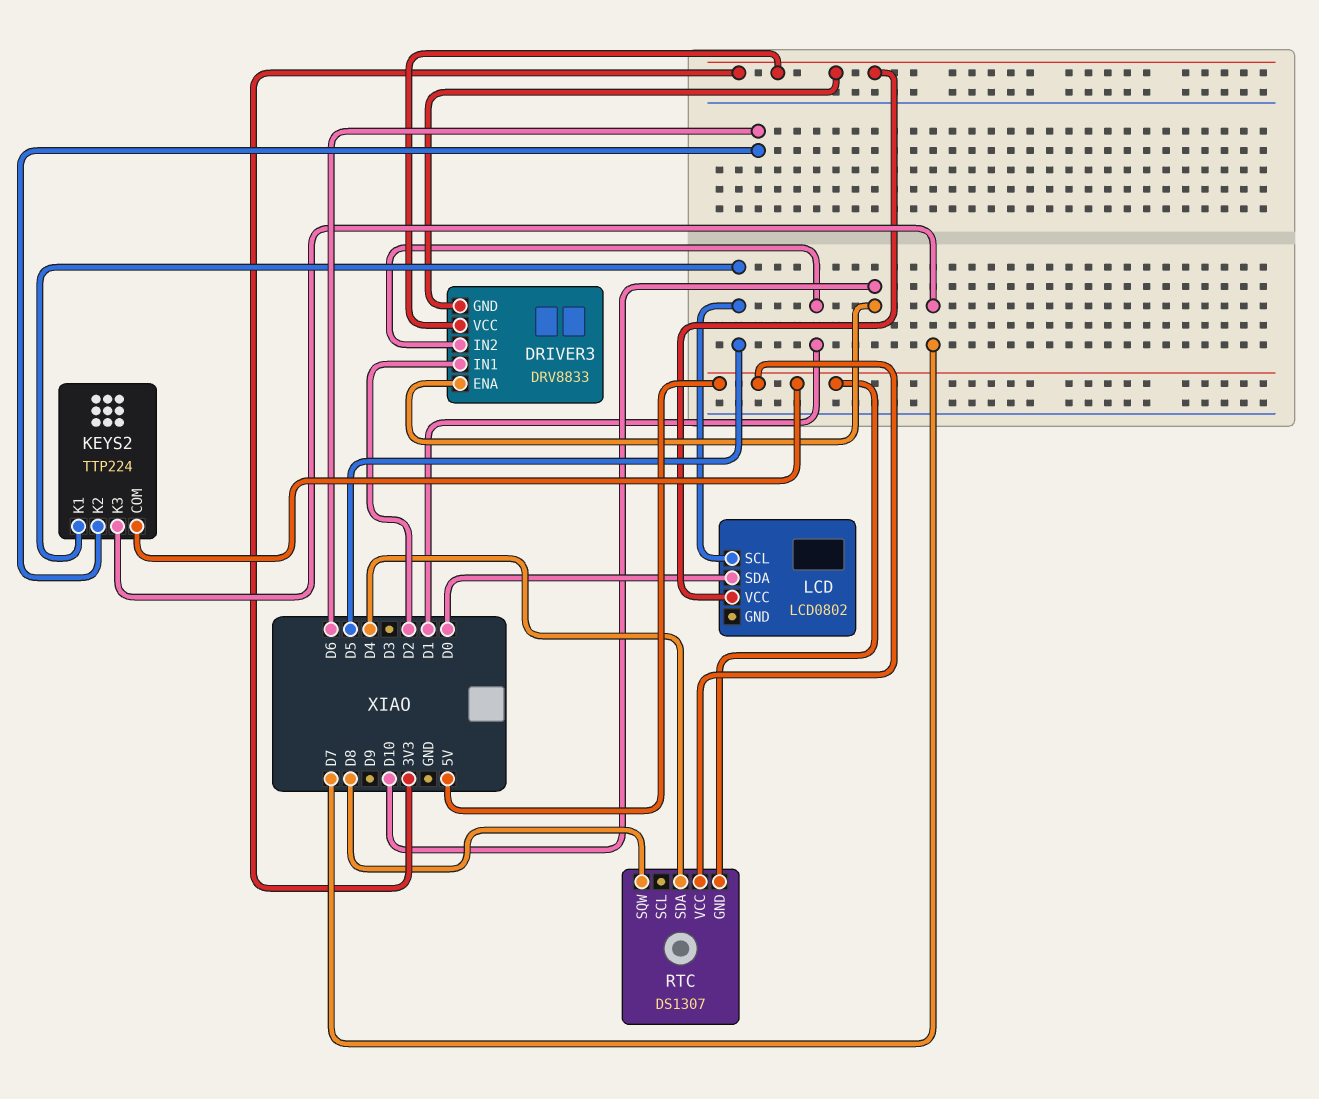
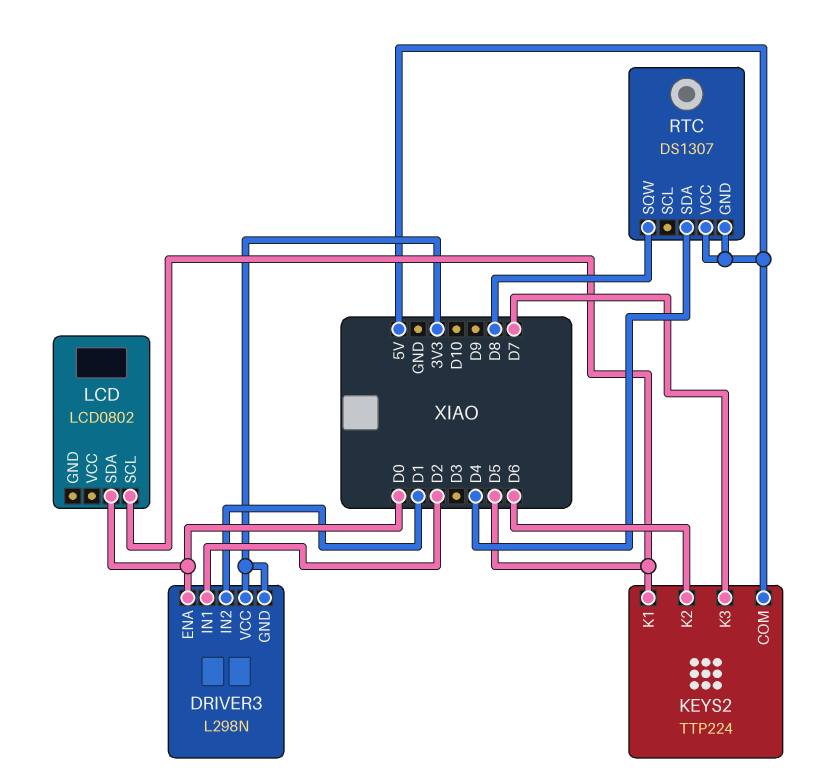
DRIVER3: DRV8833 -> L298N
DRIVER3 pin ENA: D10 -> D0
LCD pin VCC: 3V3 -> none

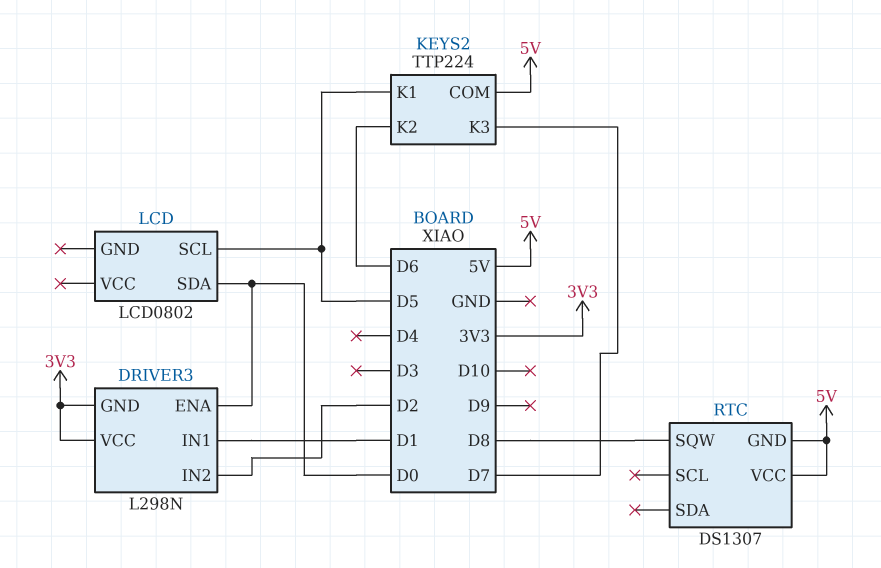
DRIVER3 pin IN1: D2 -> D1
DRIVER3 pin IN2: D1 -> D2
RTC pin SDA: D4 -> none

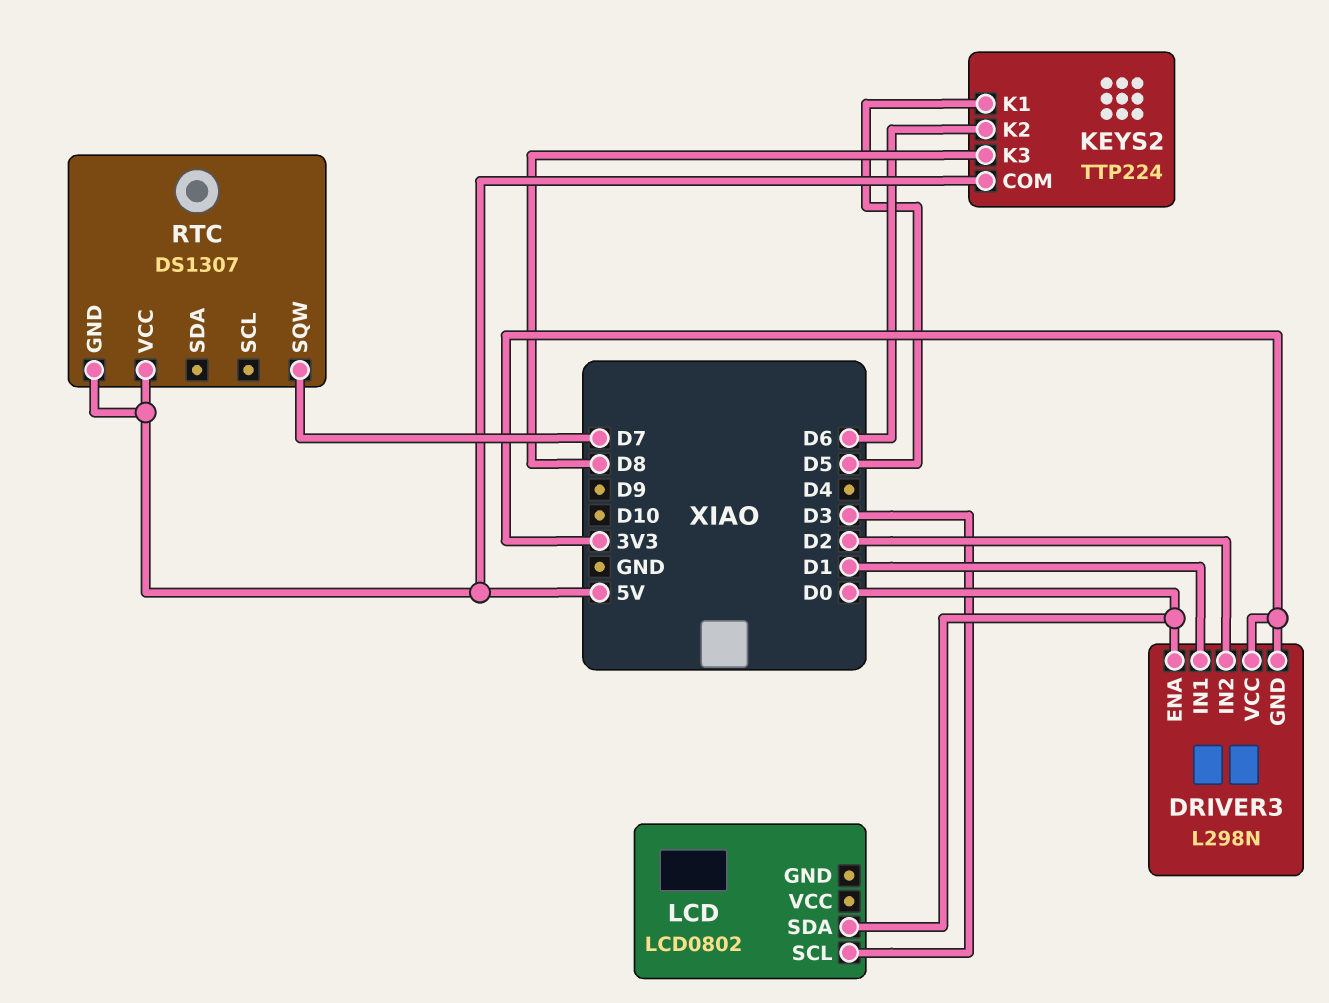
KEYS2 pin K3: D7 -> D8
LCD pin SCL: D5 -> D3
RTC pin SQW: D8 -> D7

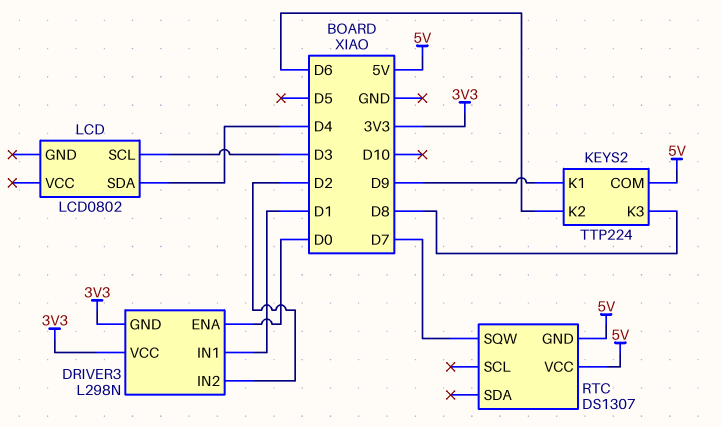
KEYS2 pin K1: D5 -> D9
LCD pin SDA: D0 -> D4

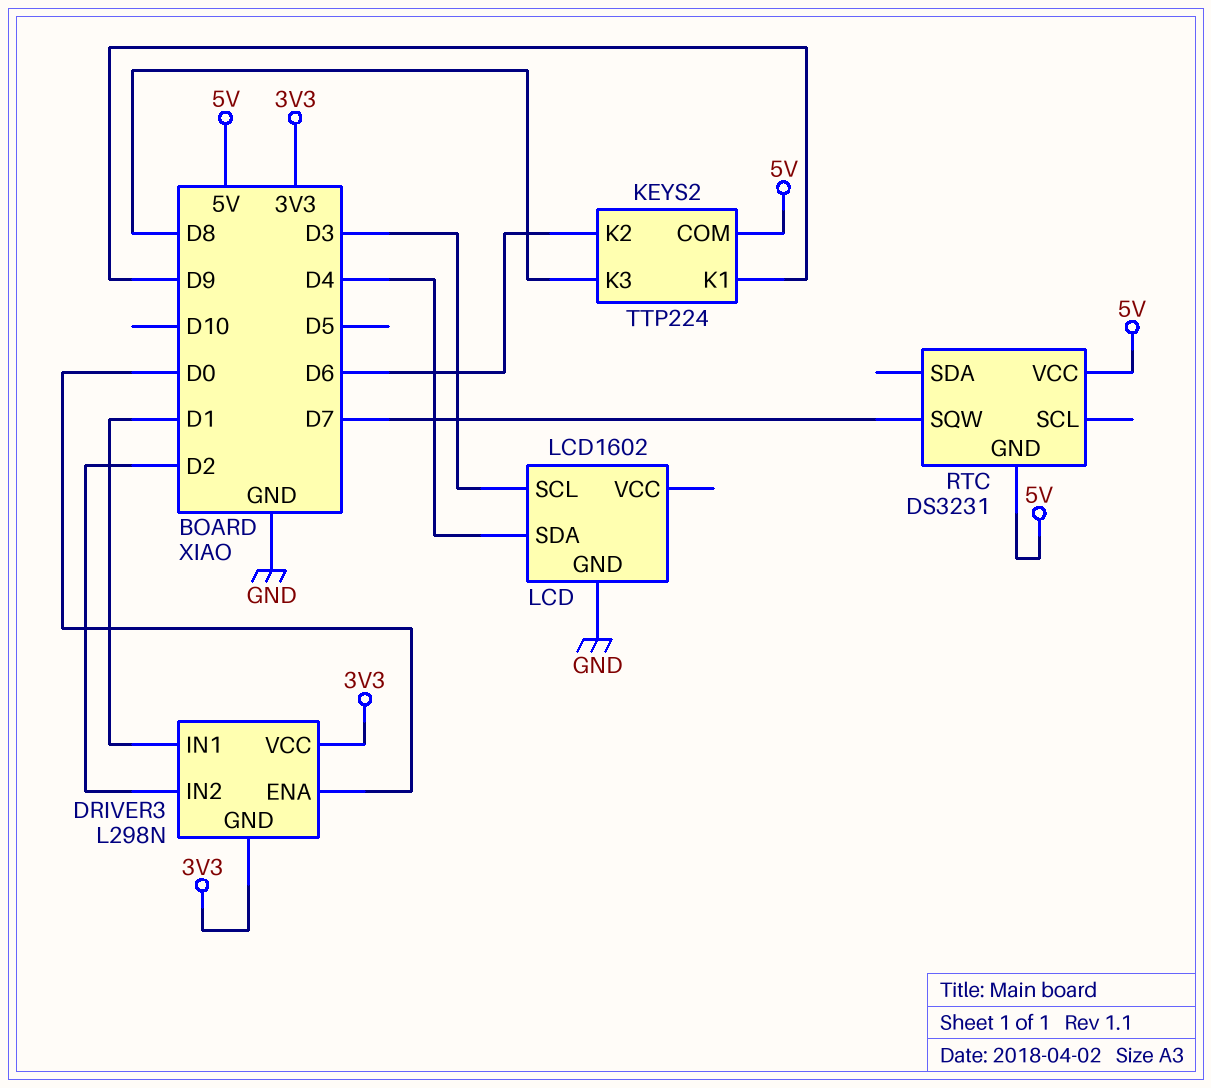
LCD: LCD0802 -> LCD1602
LCD pin GND: none -> GND
RTC: DS1307 -> DS3231

